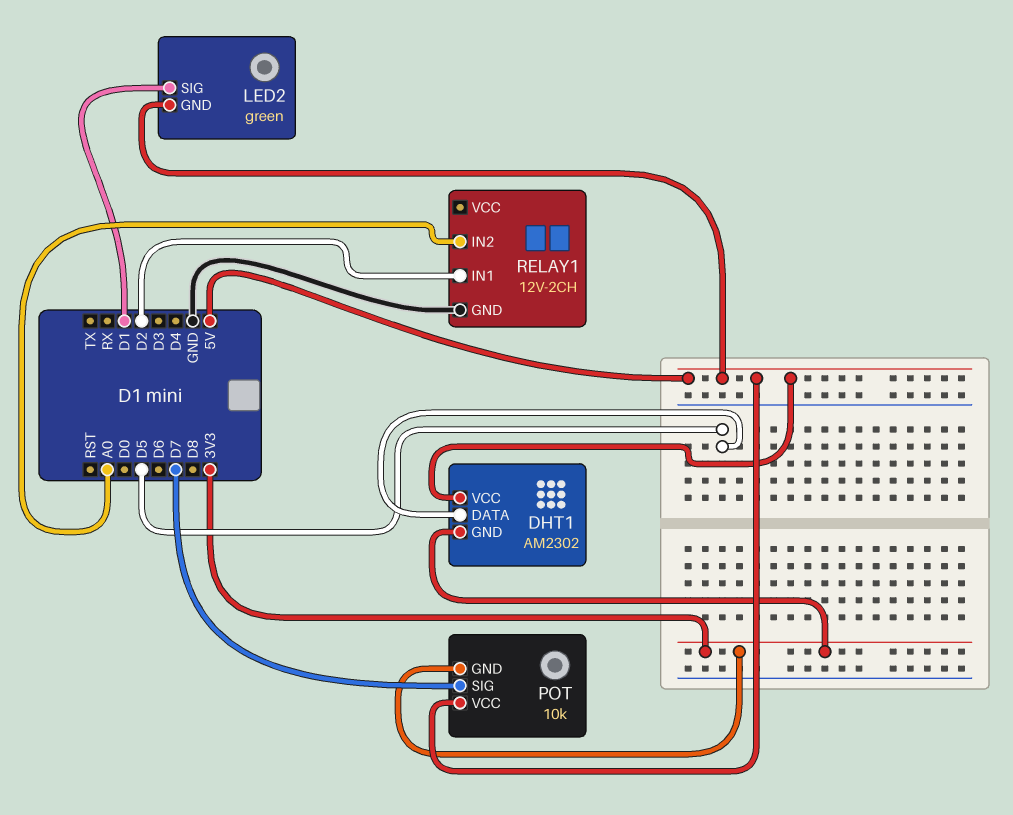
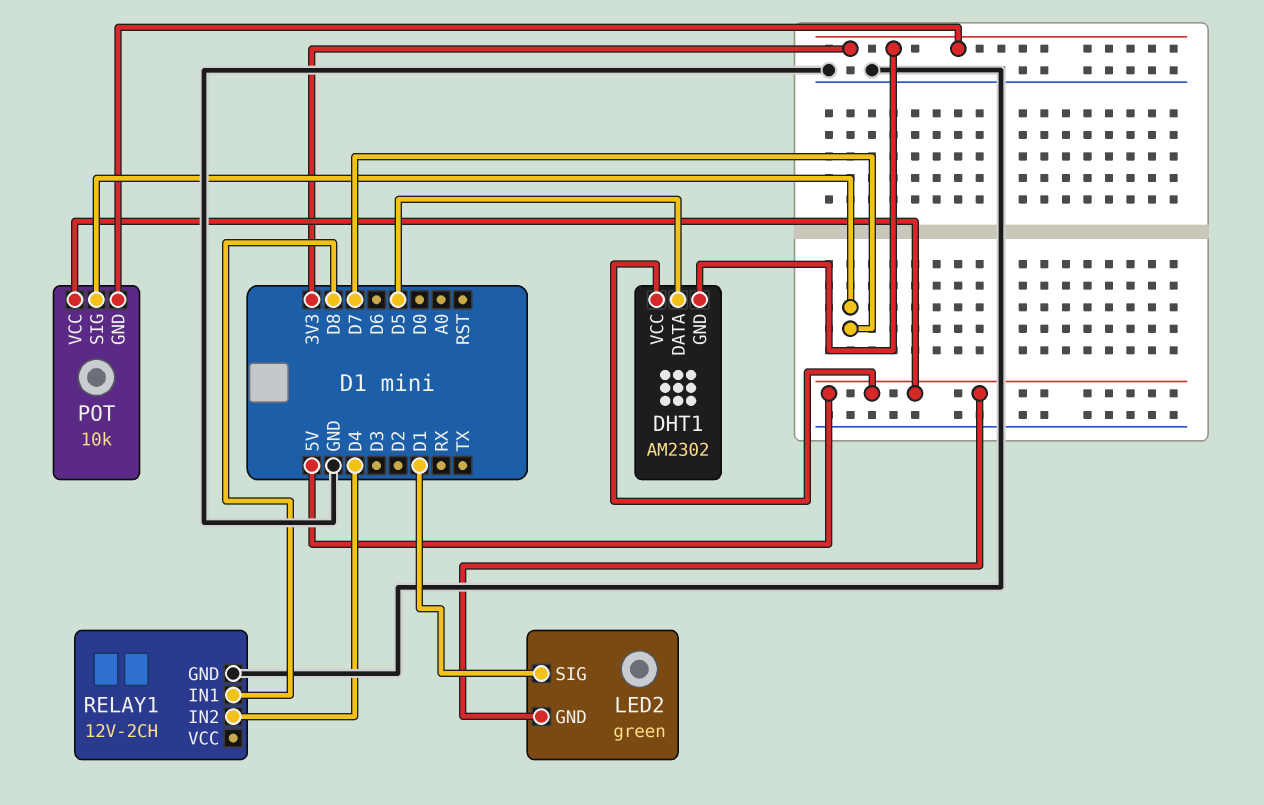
RELAY1 pin IN1: D2 -> D8
RELAY1 pin IN2: A0 -> D4

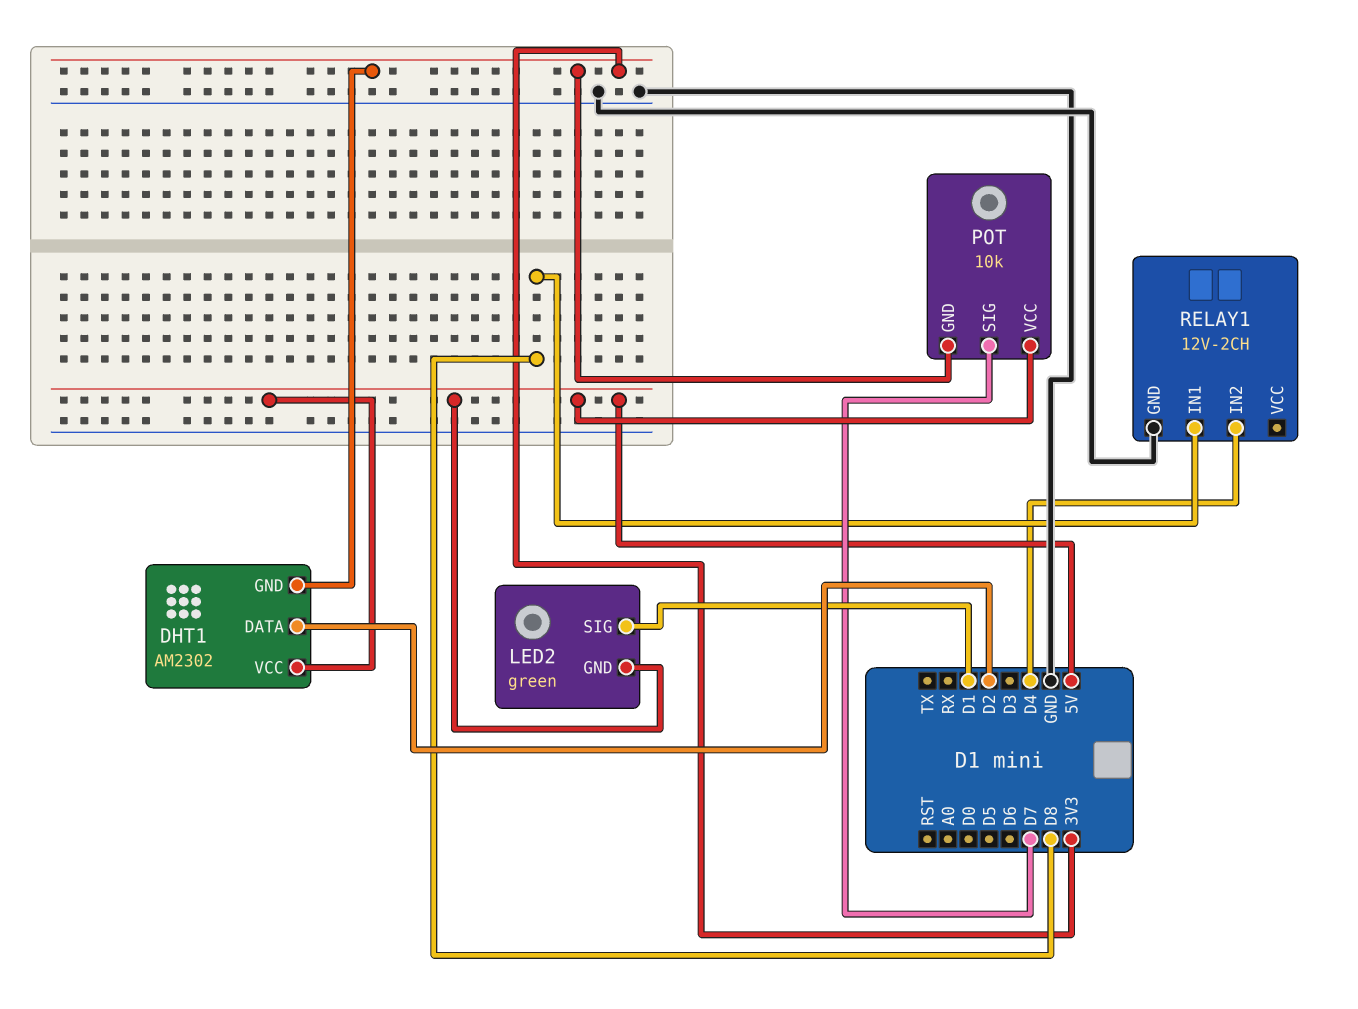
DHT1 pin DATA: D5 -> D2

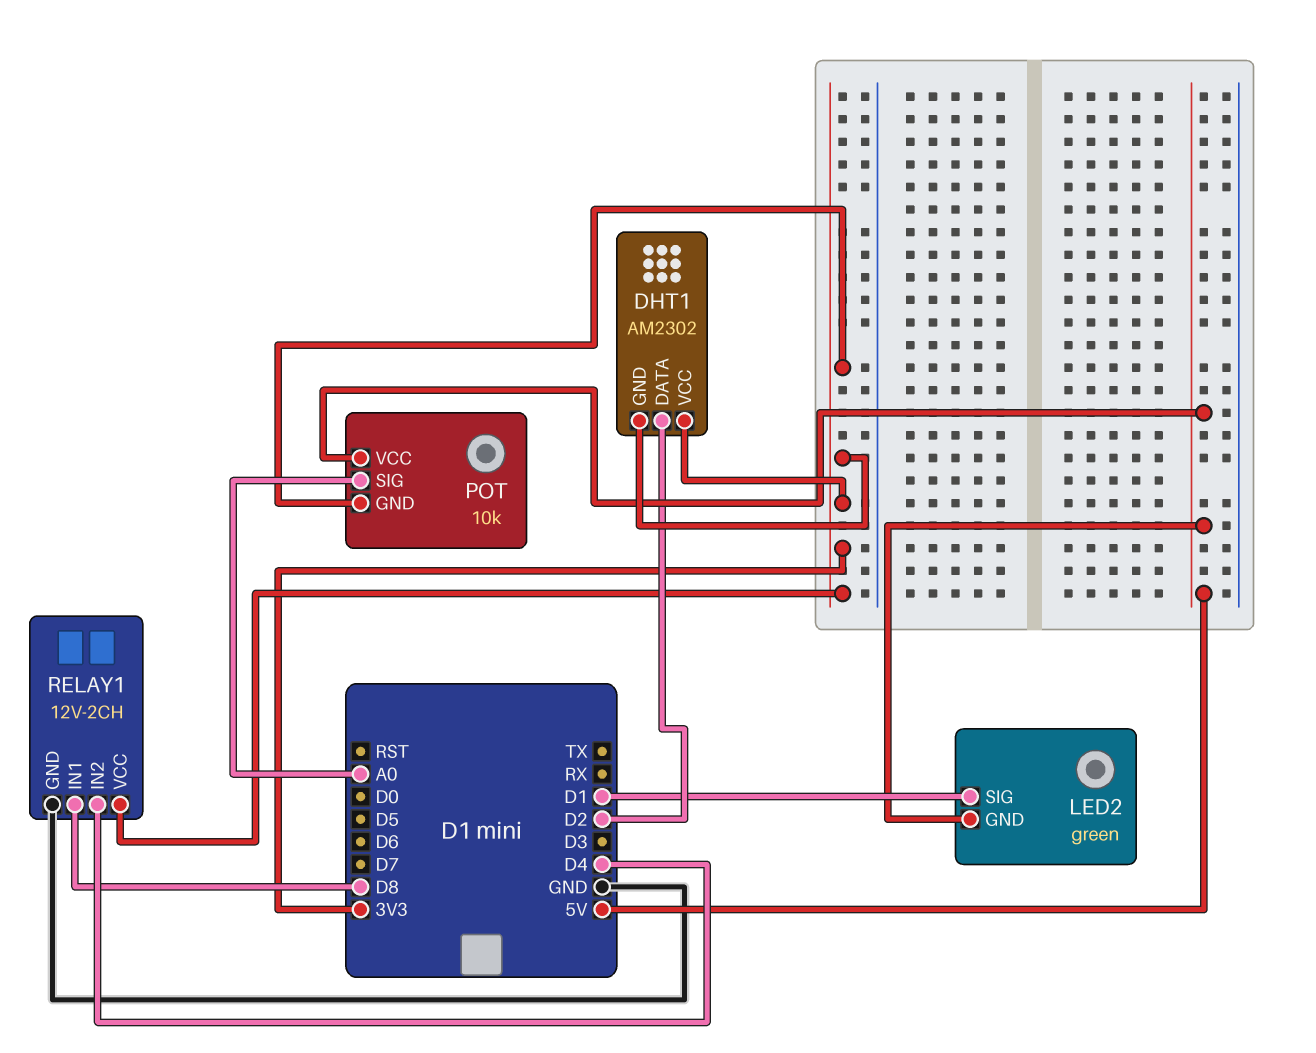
DHT1 pin VCC: 5V -> 3V3
POT pin SIG: D7 -> A0
RELAY1 pin VCC: none -> 3V3

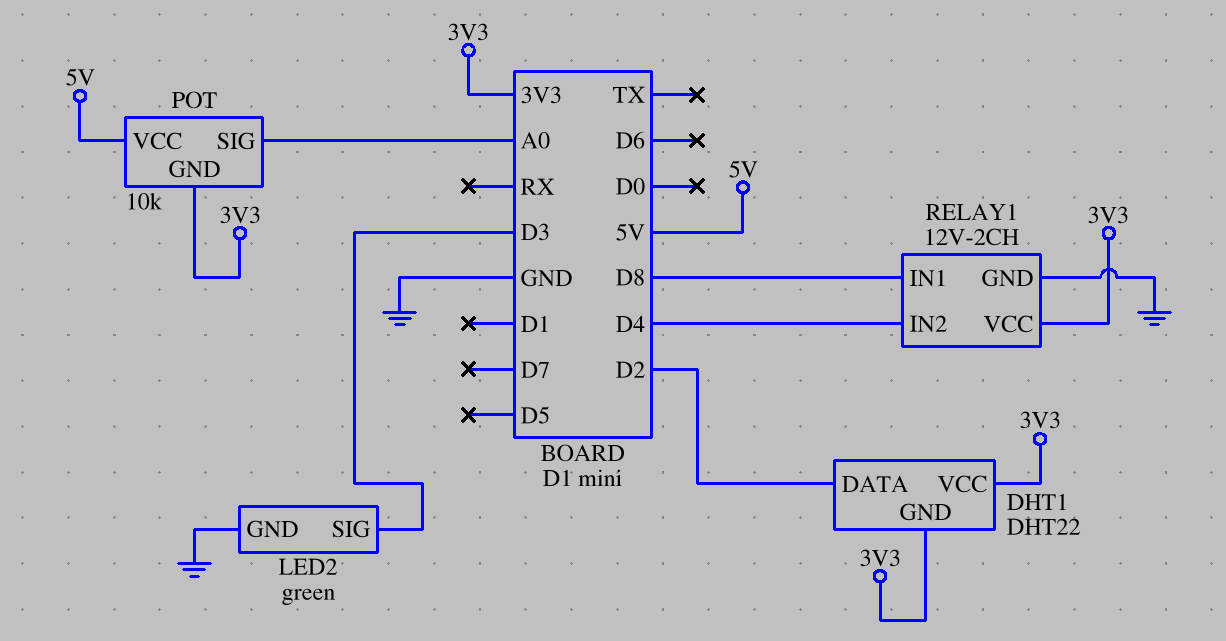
DHT1: AM2302 -> DHT22
LED2 pin GND: 5V -> GND
LED2 pin SIG: D1 -> D3

